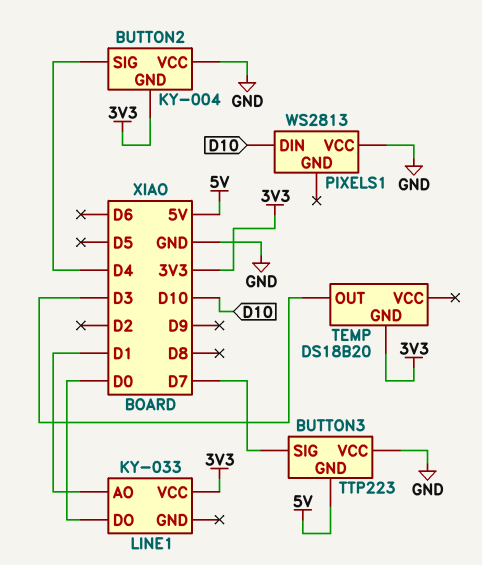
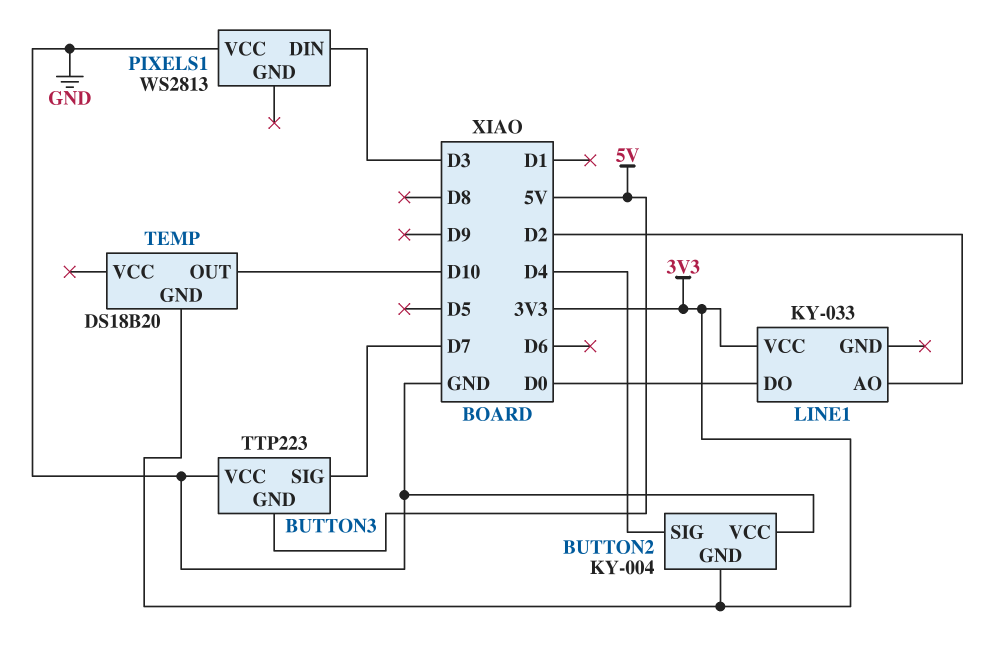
LINE1 pin AO: D1 -> D2
PIXELS1 pin DIN: D10 -> D3
TEMP pin OUT: D3 -> D10

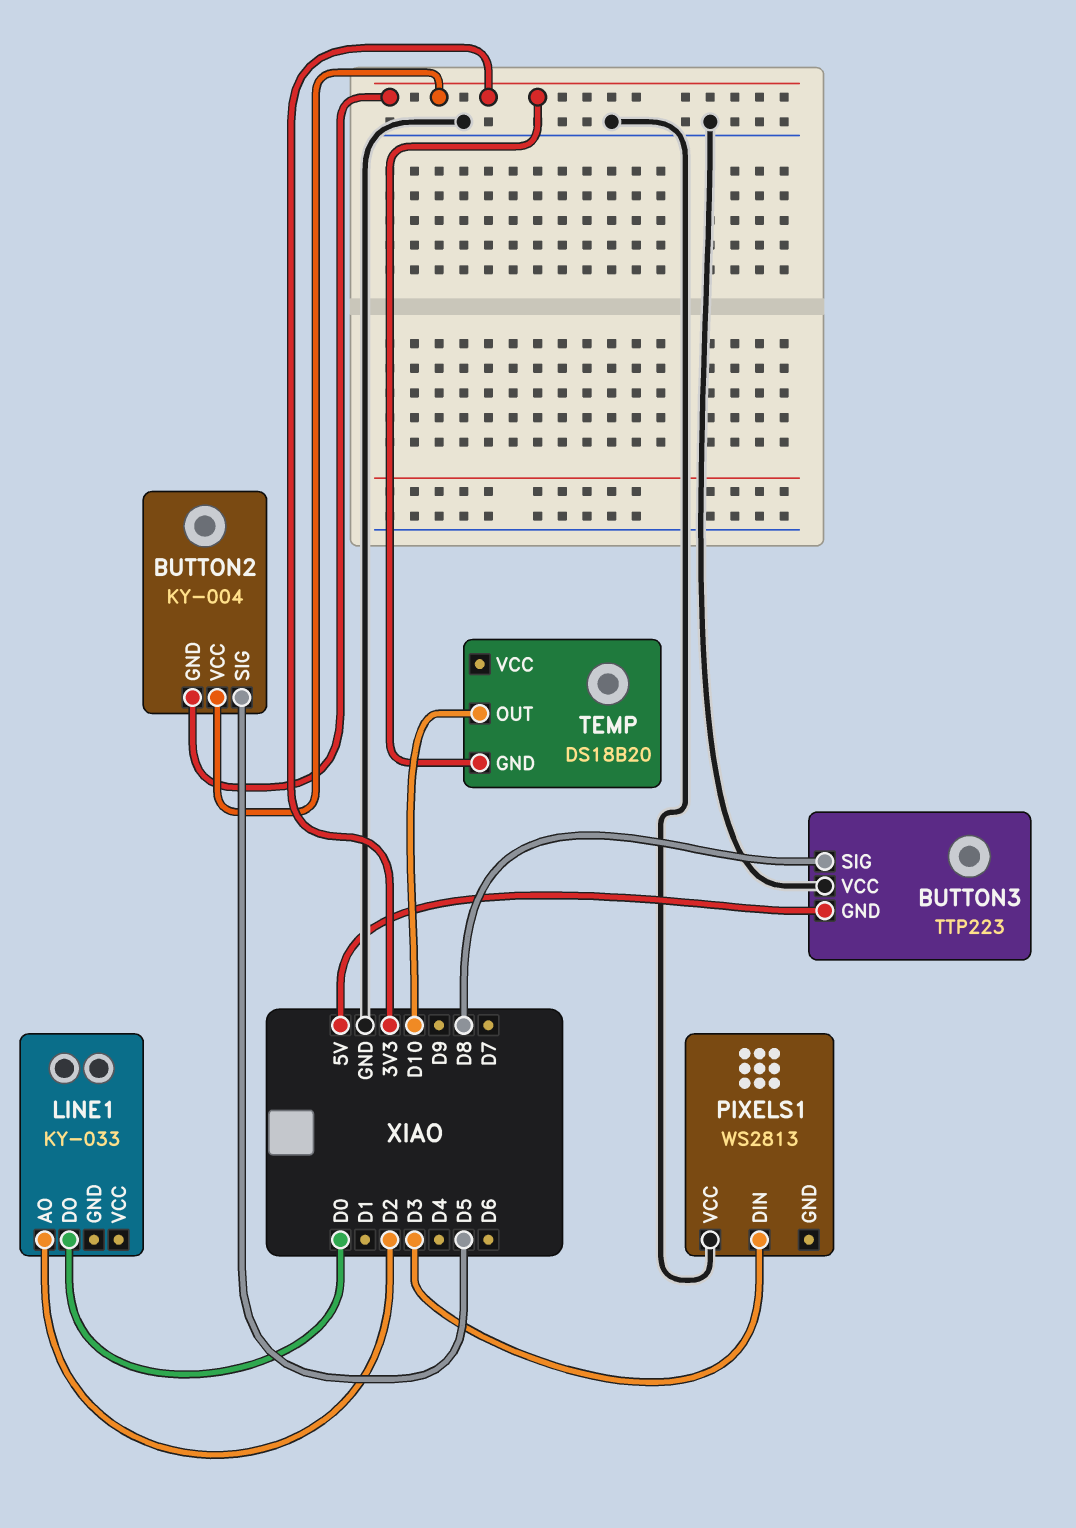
BUTTON2 pin SIG: D4 -> D5
BUTTON2 pin VCC: GND -> 3V3
BUTTON3 pin SIG: D7 -> D8
LINE1 pin VCC: 3V3 -> none

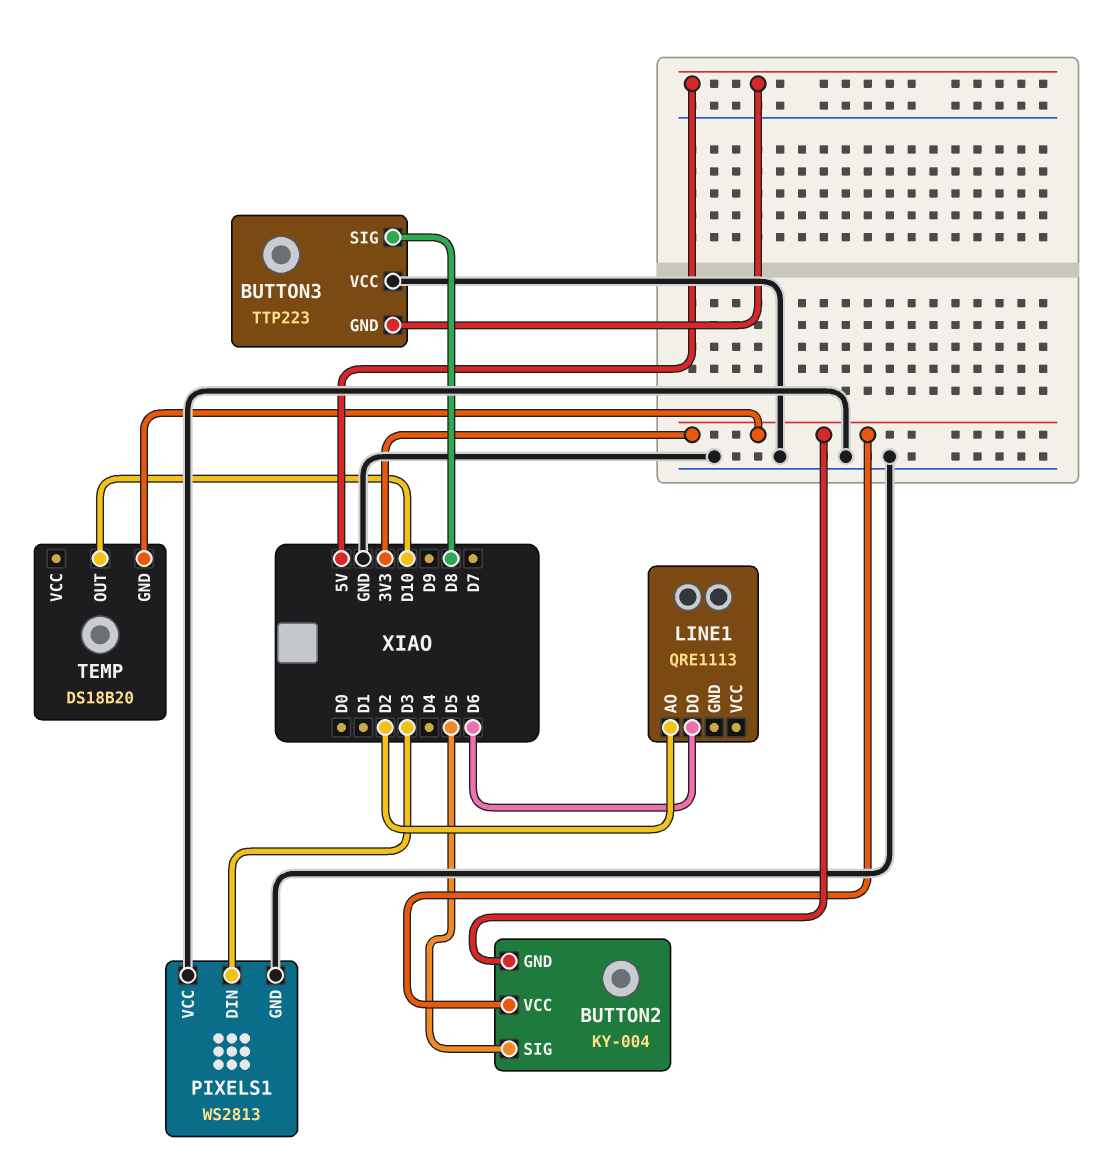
LINE1: KY-033 -> QRE1113
LINE1 pin DO: D0 -> D6
PIXELS1 pin GND: none -> GND

